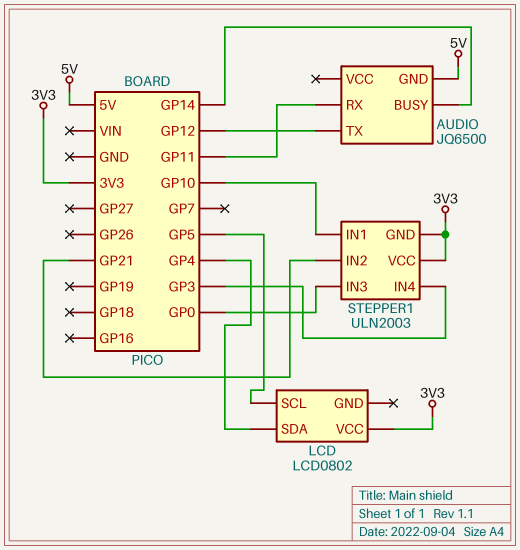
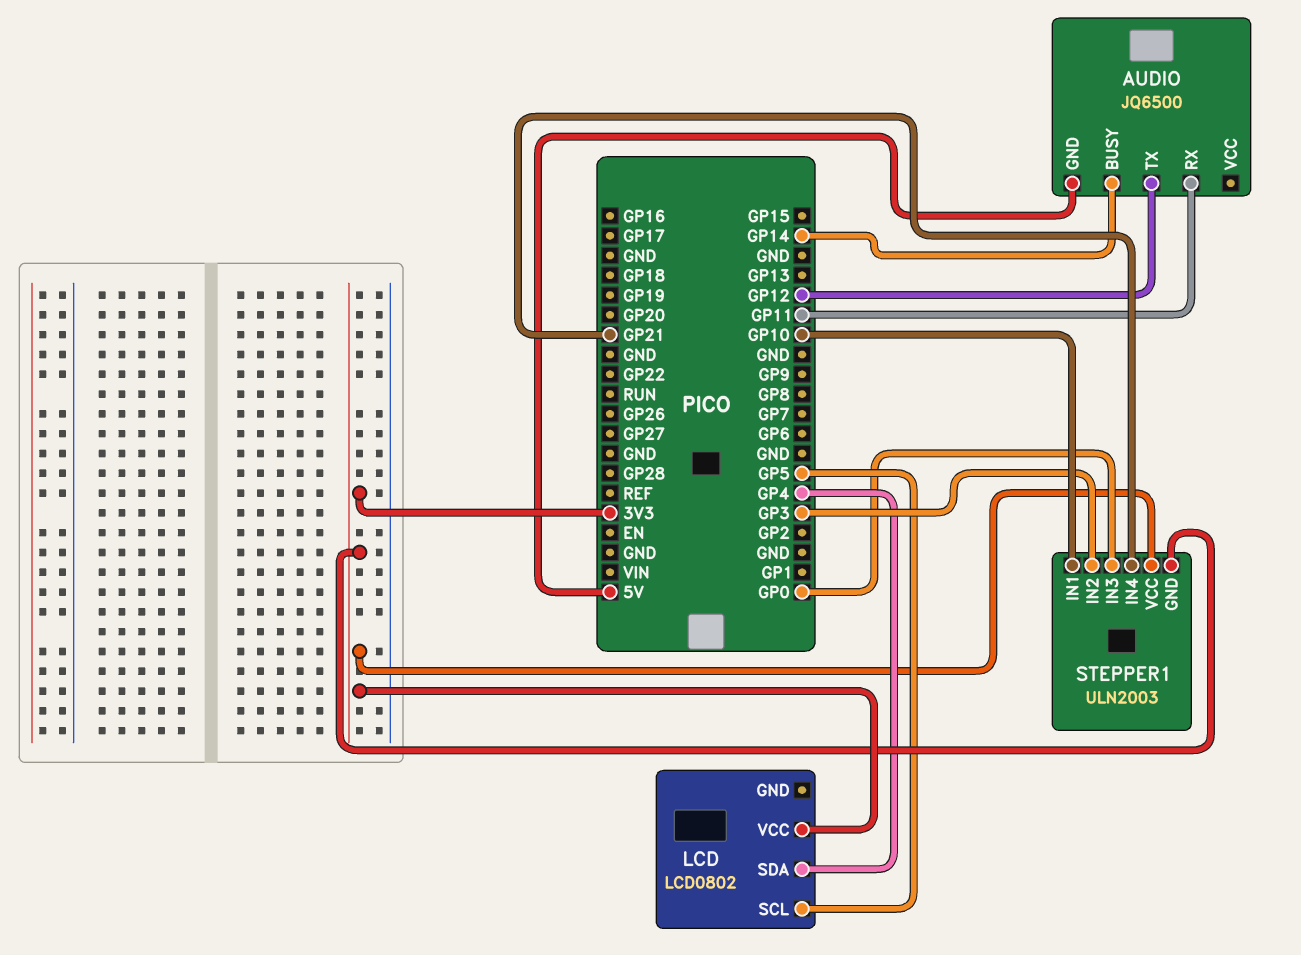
STEPPER1 pin IN2: GP21 -> GP3
STEPPER1 pin IN4: GP3 -> GP21

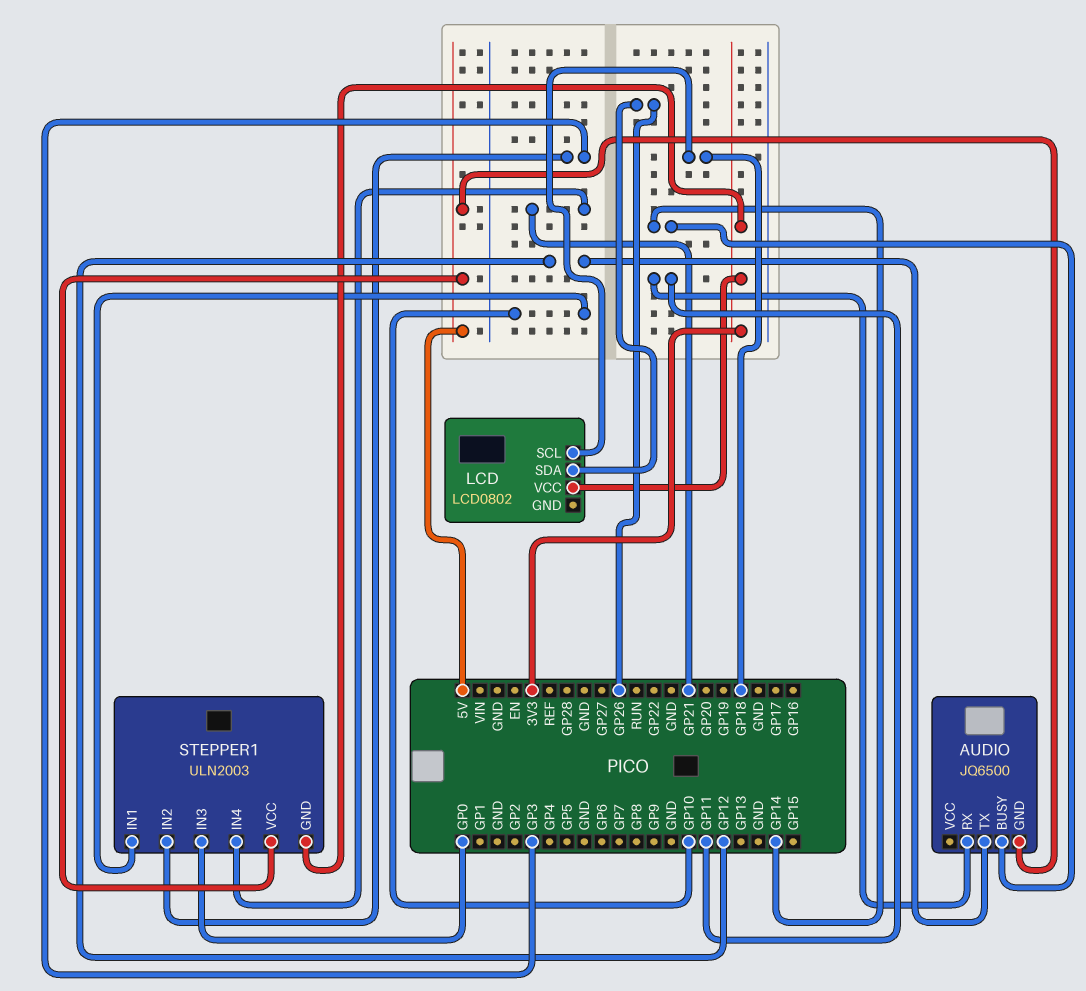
LCD pin SCL: GP5 -> GP18
LCD pin SDA: GP4 -> GP26
STEPPER1 pin VCC: 3V3 -> 5V

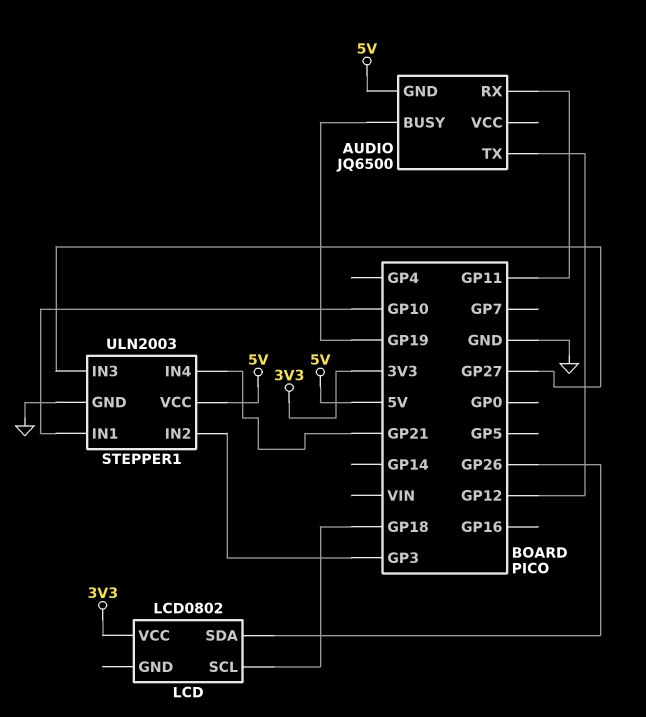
AUDIO pin BUSY: GP14 -> GP19
STEPPER1 pin GND: 3V3 -> GND
STEPPER1 pin IN3: GP0 -> GP27

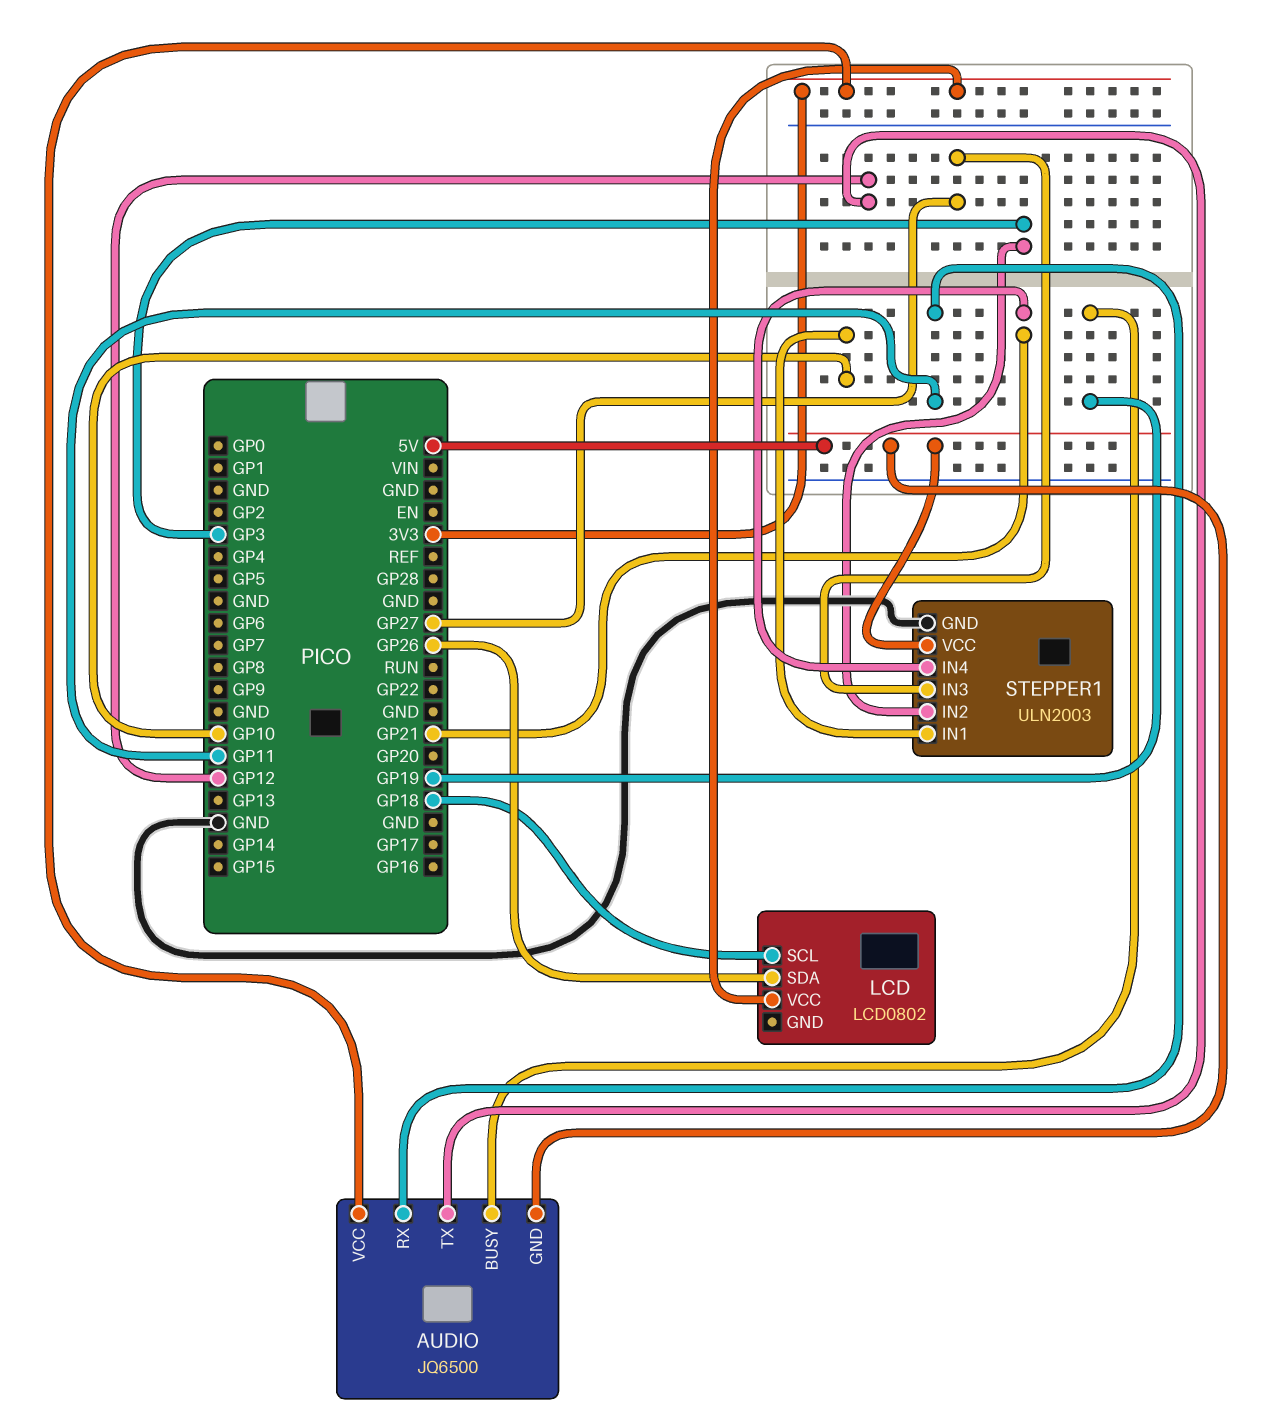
AUDIO pin VCC: none -> 3V3

